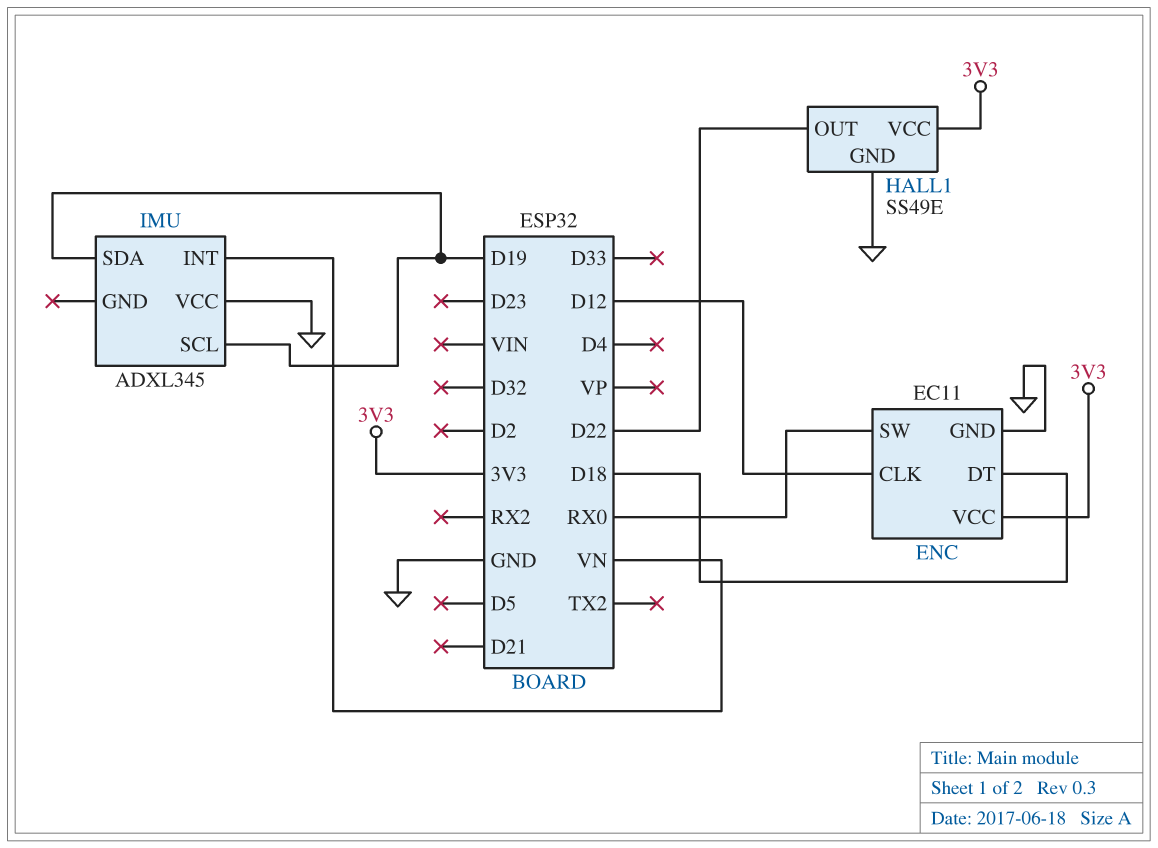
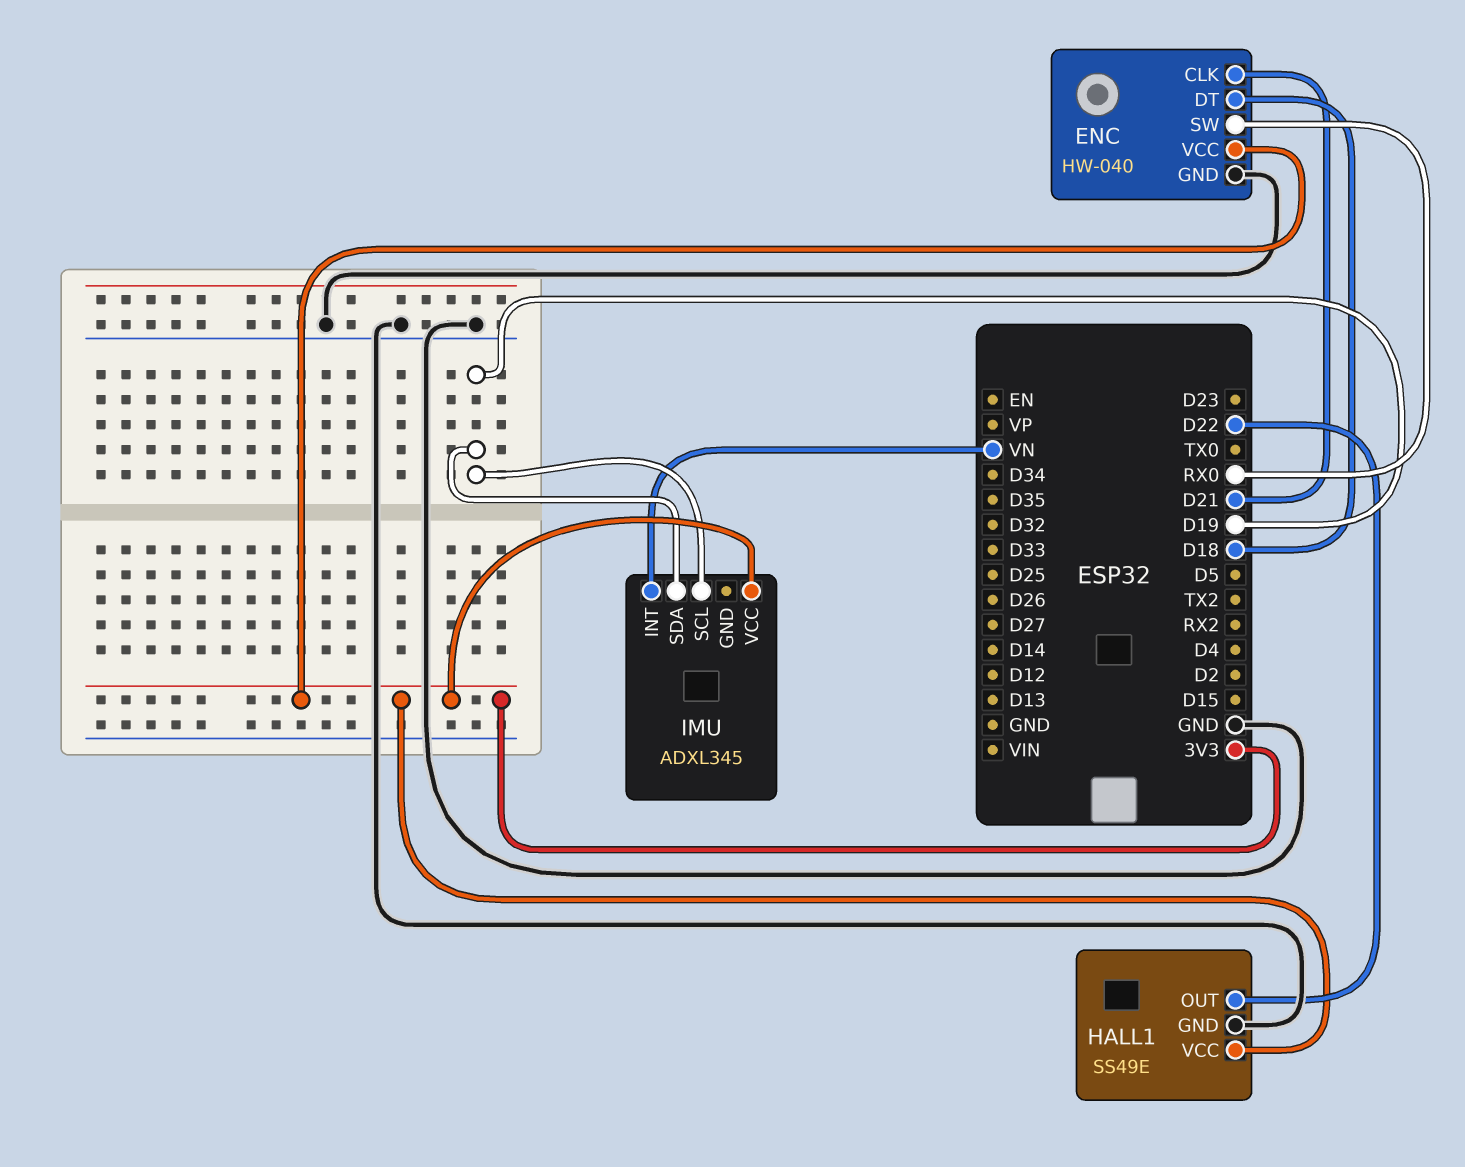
ENC: EC11 -> HW-040
ENC pin CLK: D12 -> D21
IMU pin VCC: GND -> 3V3

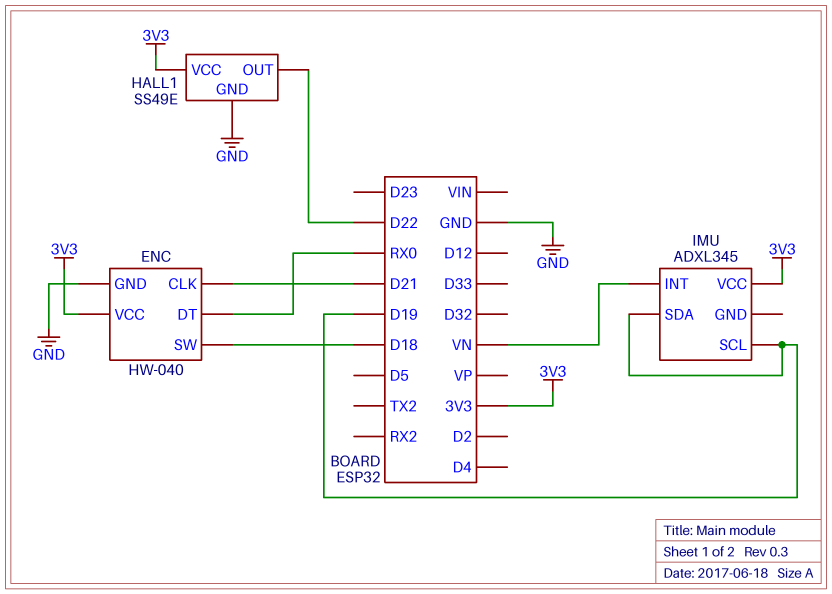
ENC pin DT: D18 -> RX0
ENC pin SW: RX0 -> D18

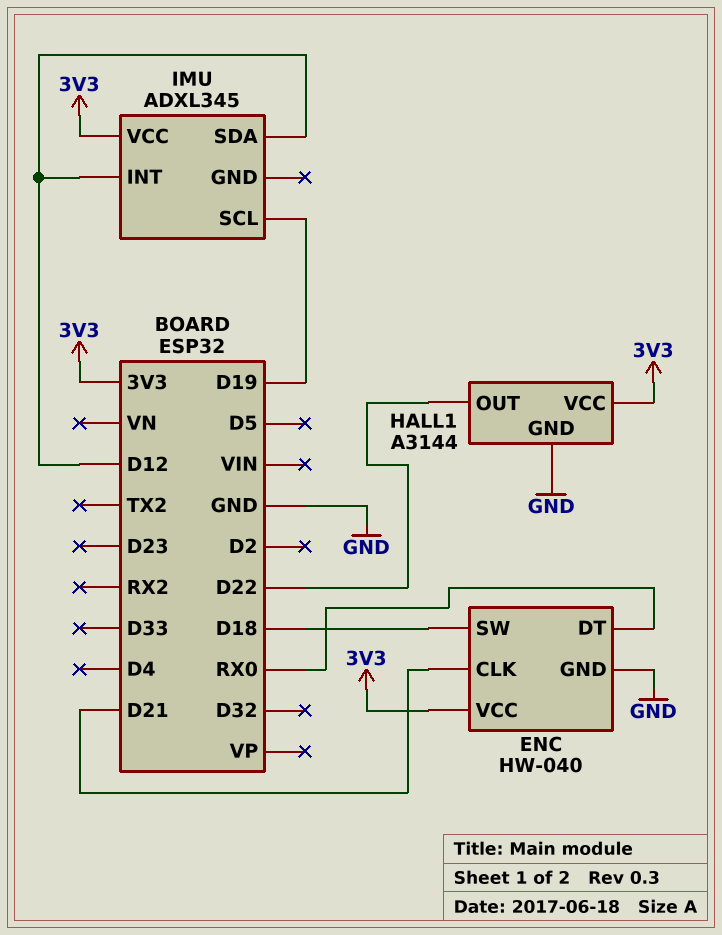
HALL1: SS49E -> A3144
IMU pin INT: VN -> D12
IMU pin SDA: D19 -> D12

